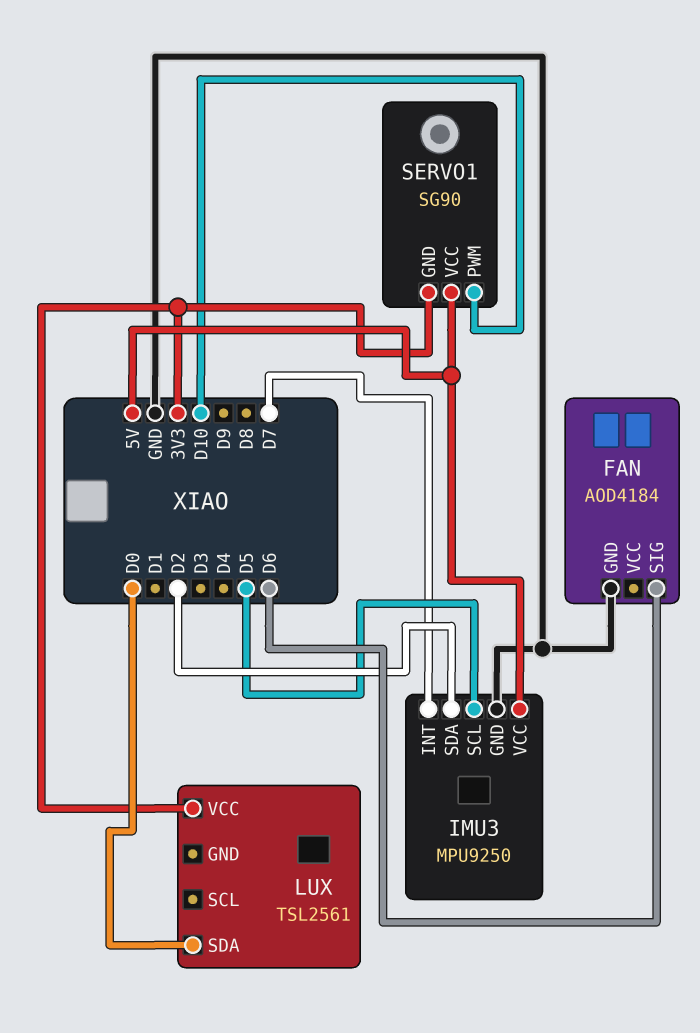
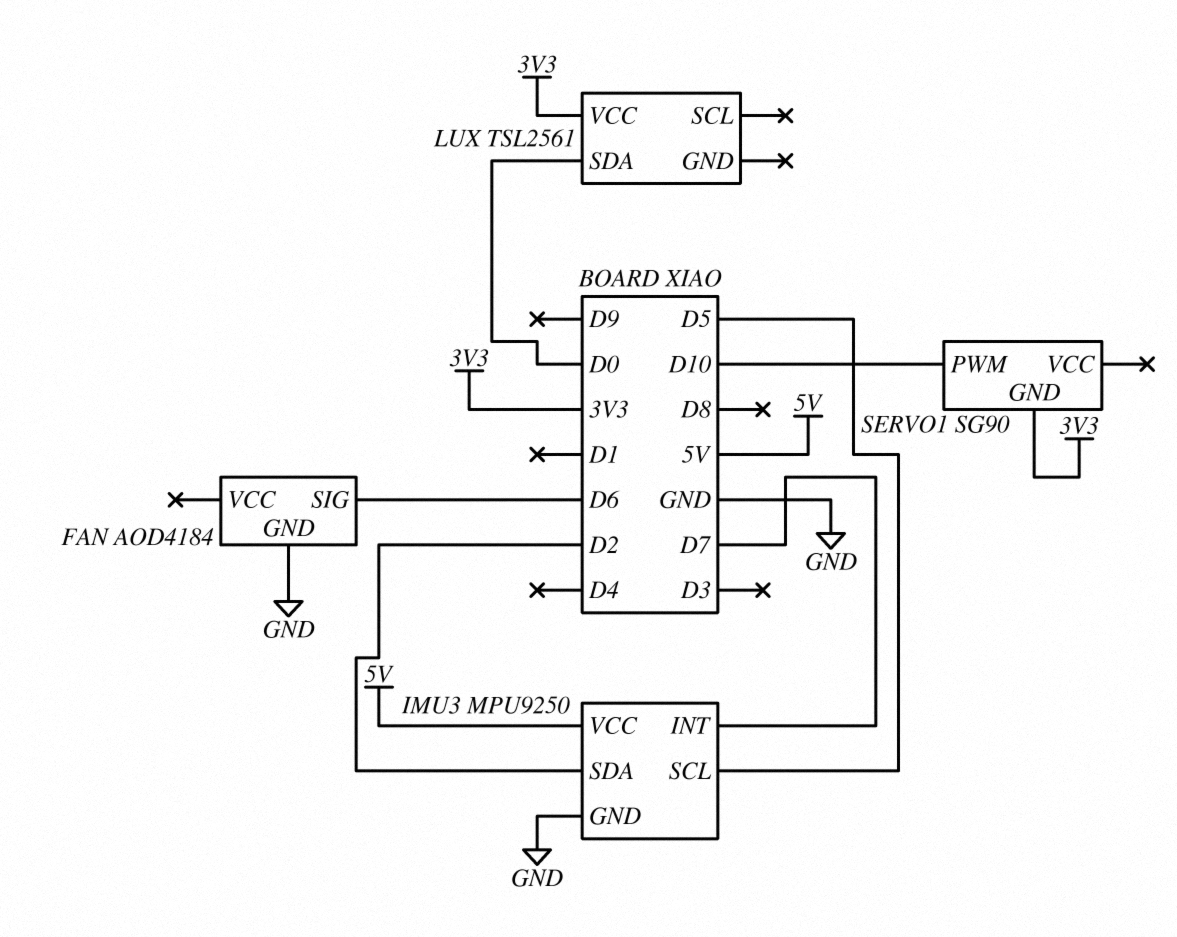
SERVO1 pin VCC: 5V -> none

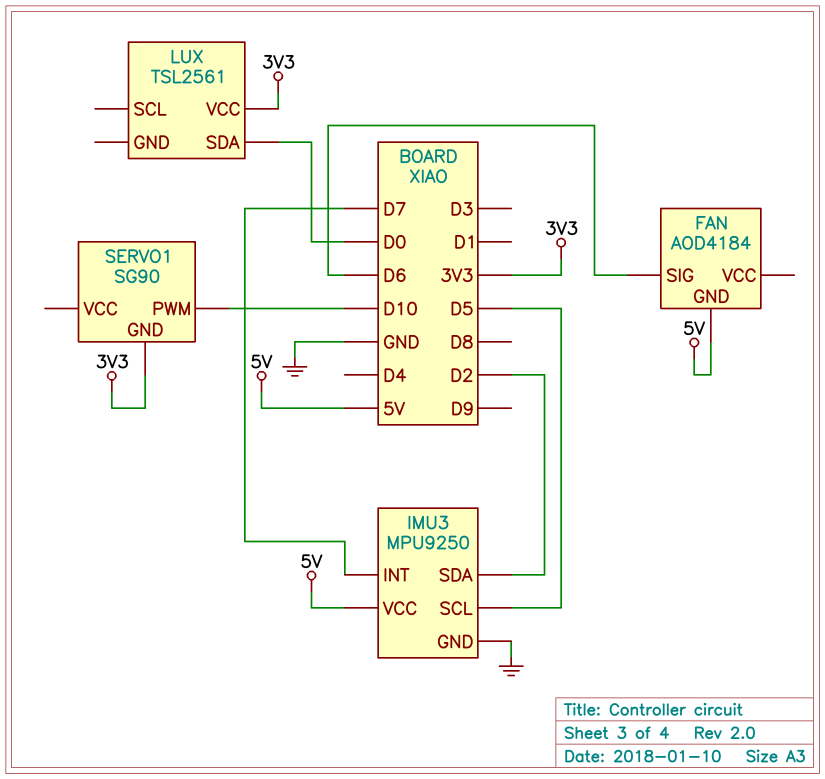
FAN pin GND: GND -> 5V

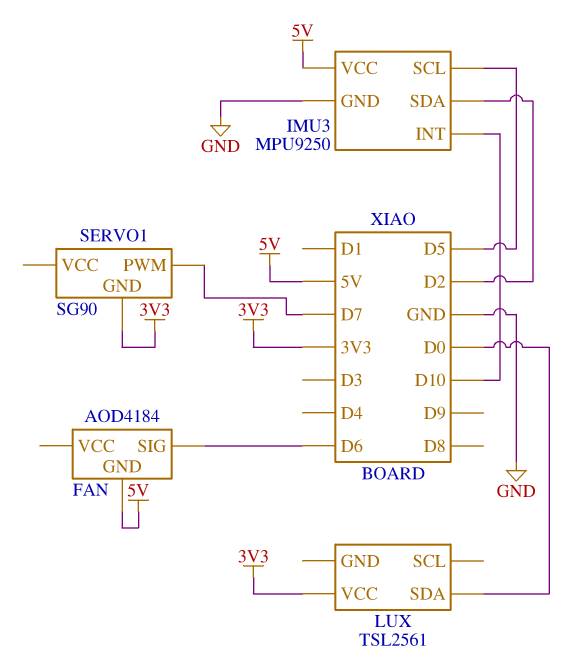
IMU3 pin INT: D7 -> D10
SERVO1 pin PWM: D10 -> D7

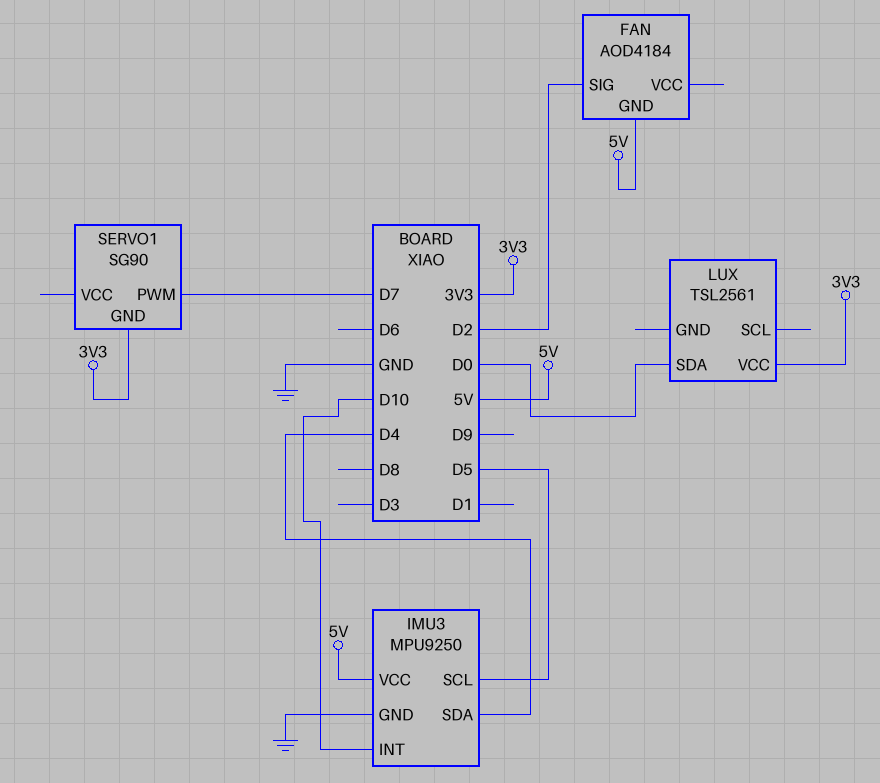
FAN pin SIG: D6 -> D2
IMU3 pin SDA: D2 -> D4

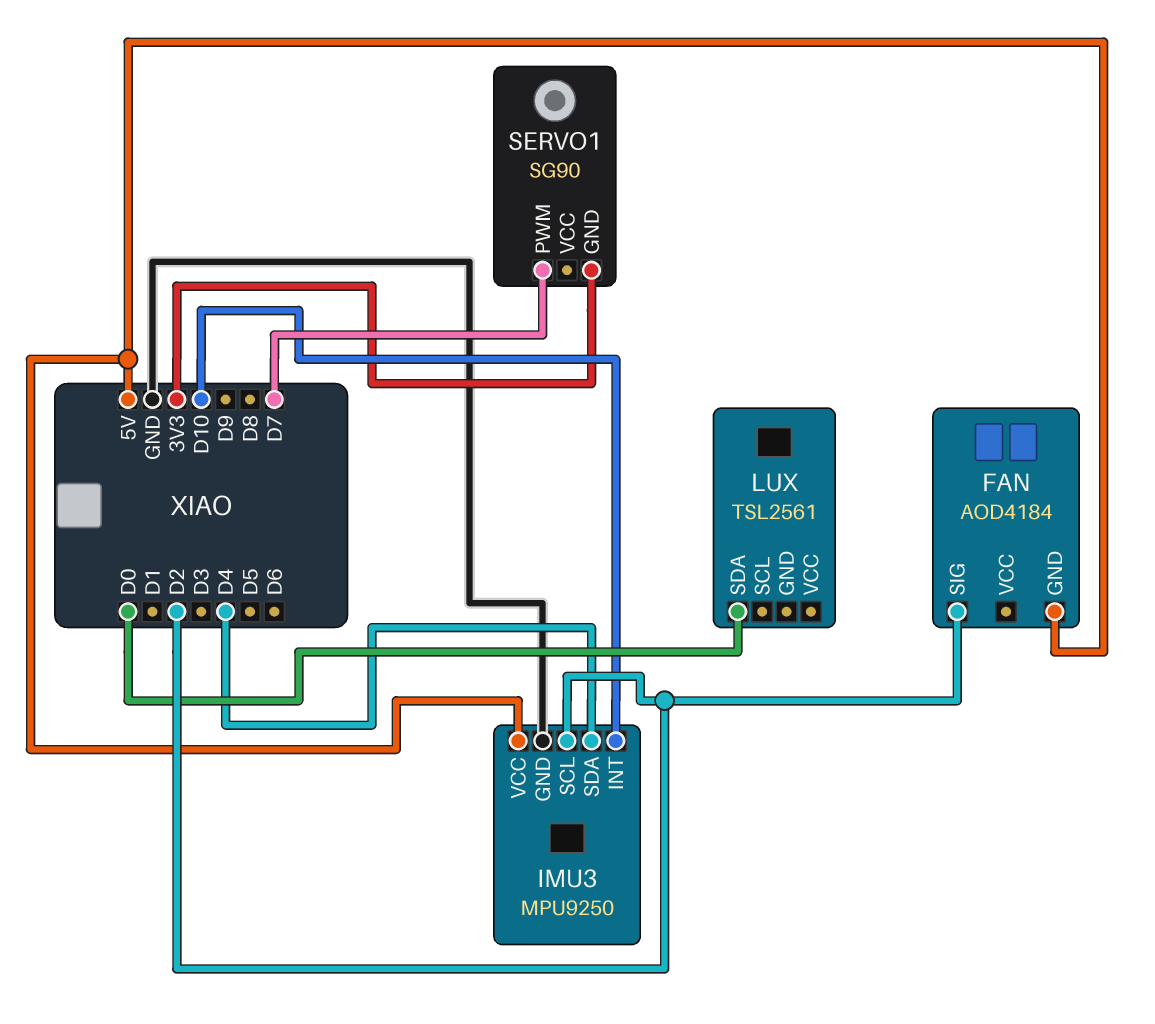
IMU3 pin SCL: D5 -> D2
LUX pin VCC: 3V3 -> none

